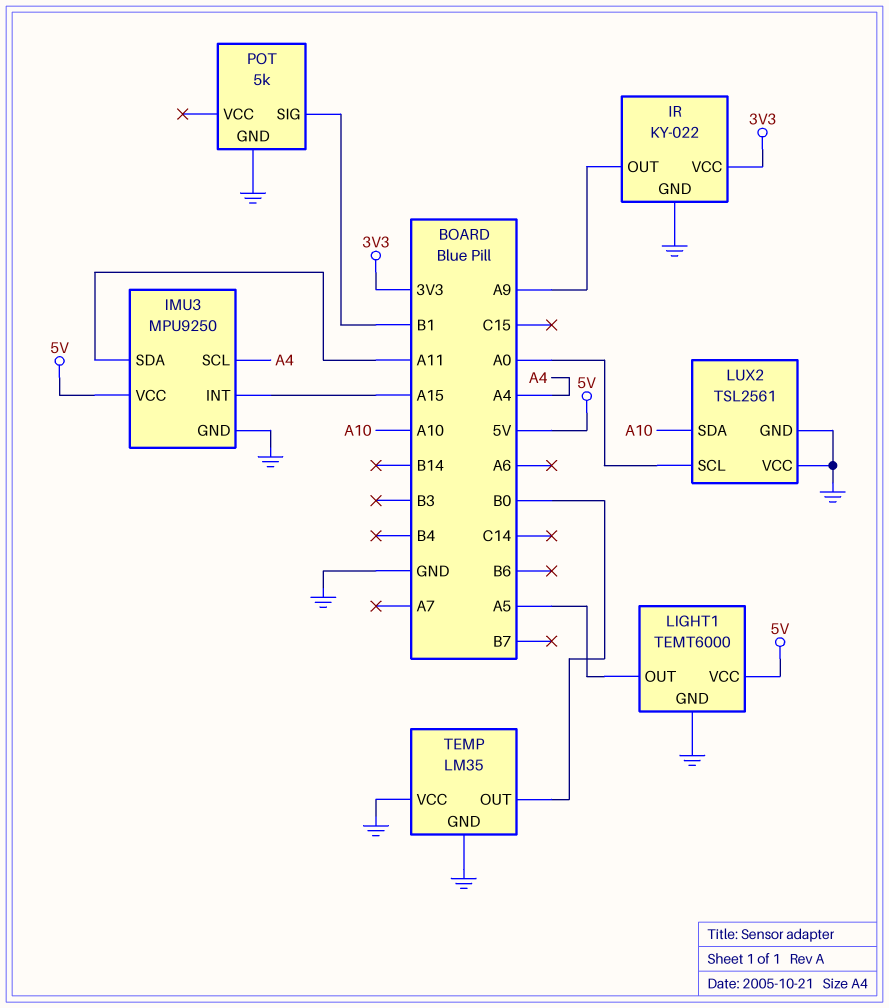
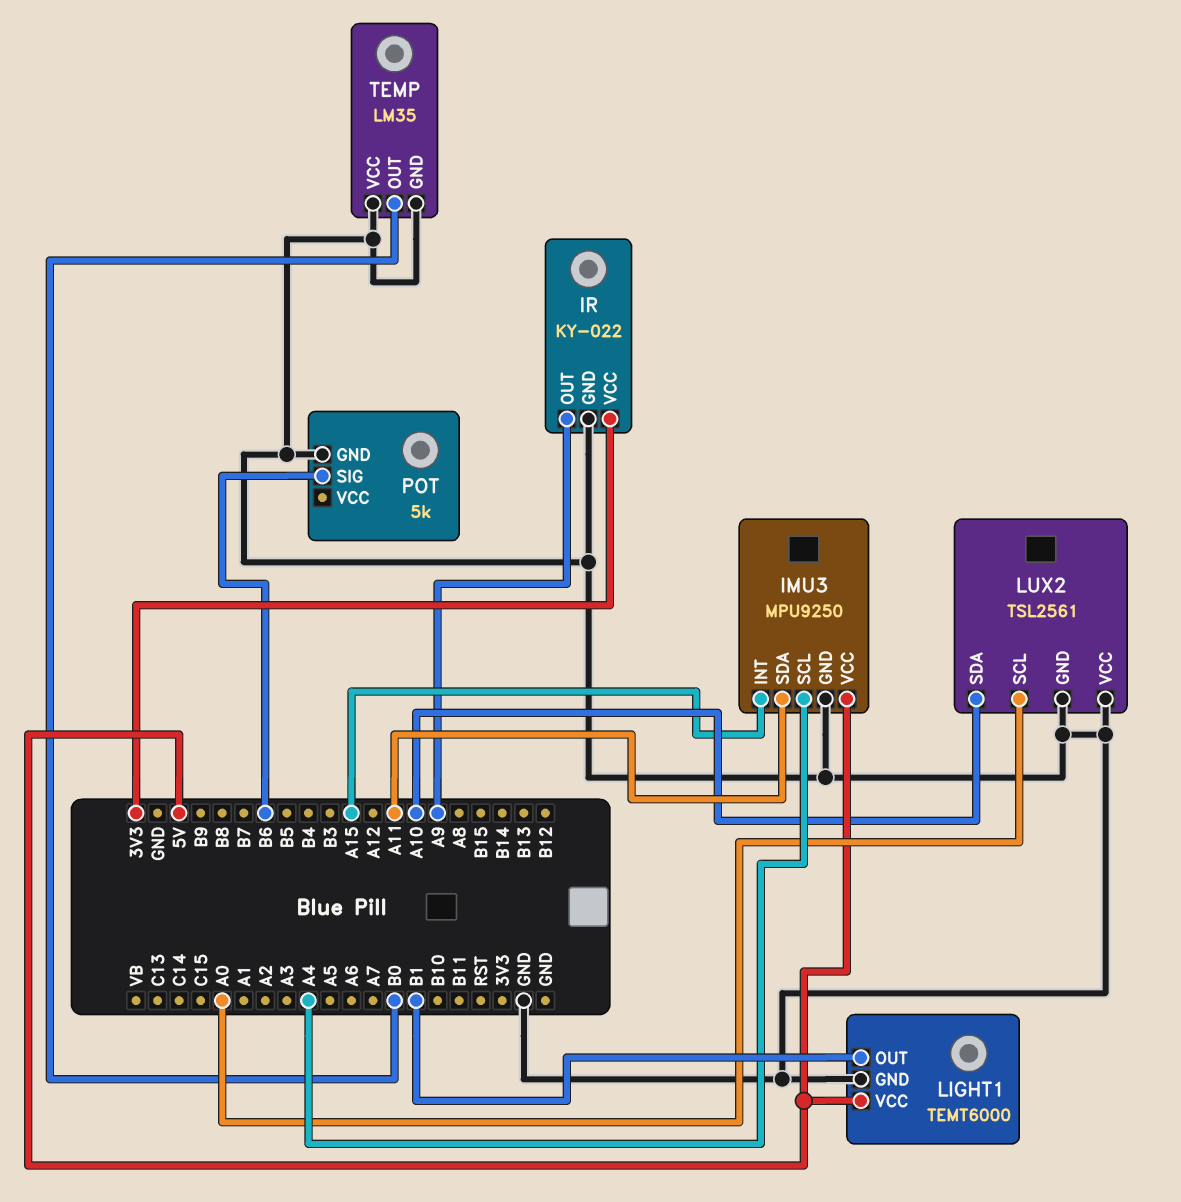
LIGHT1 pin OUT: A5 -> B1
POT pin SIG: B1 -> B6

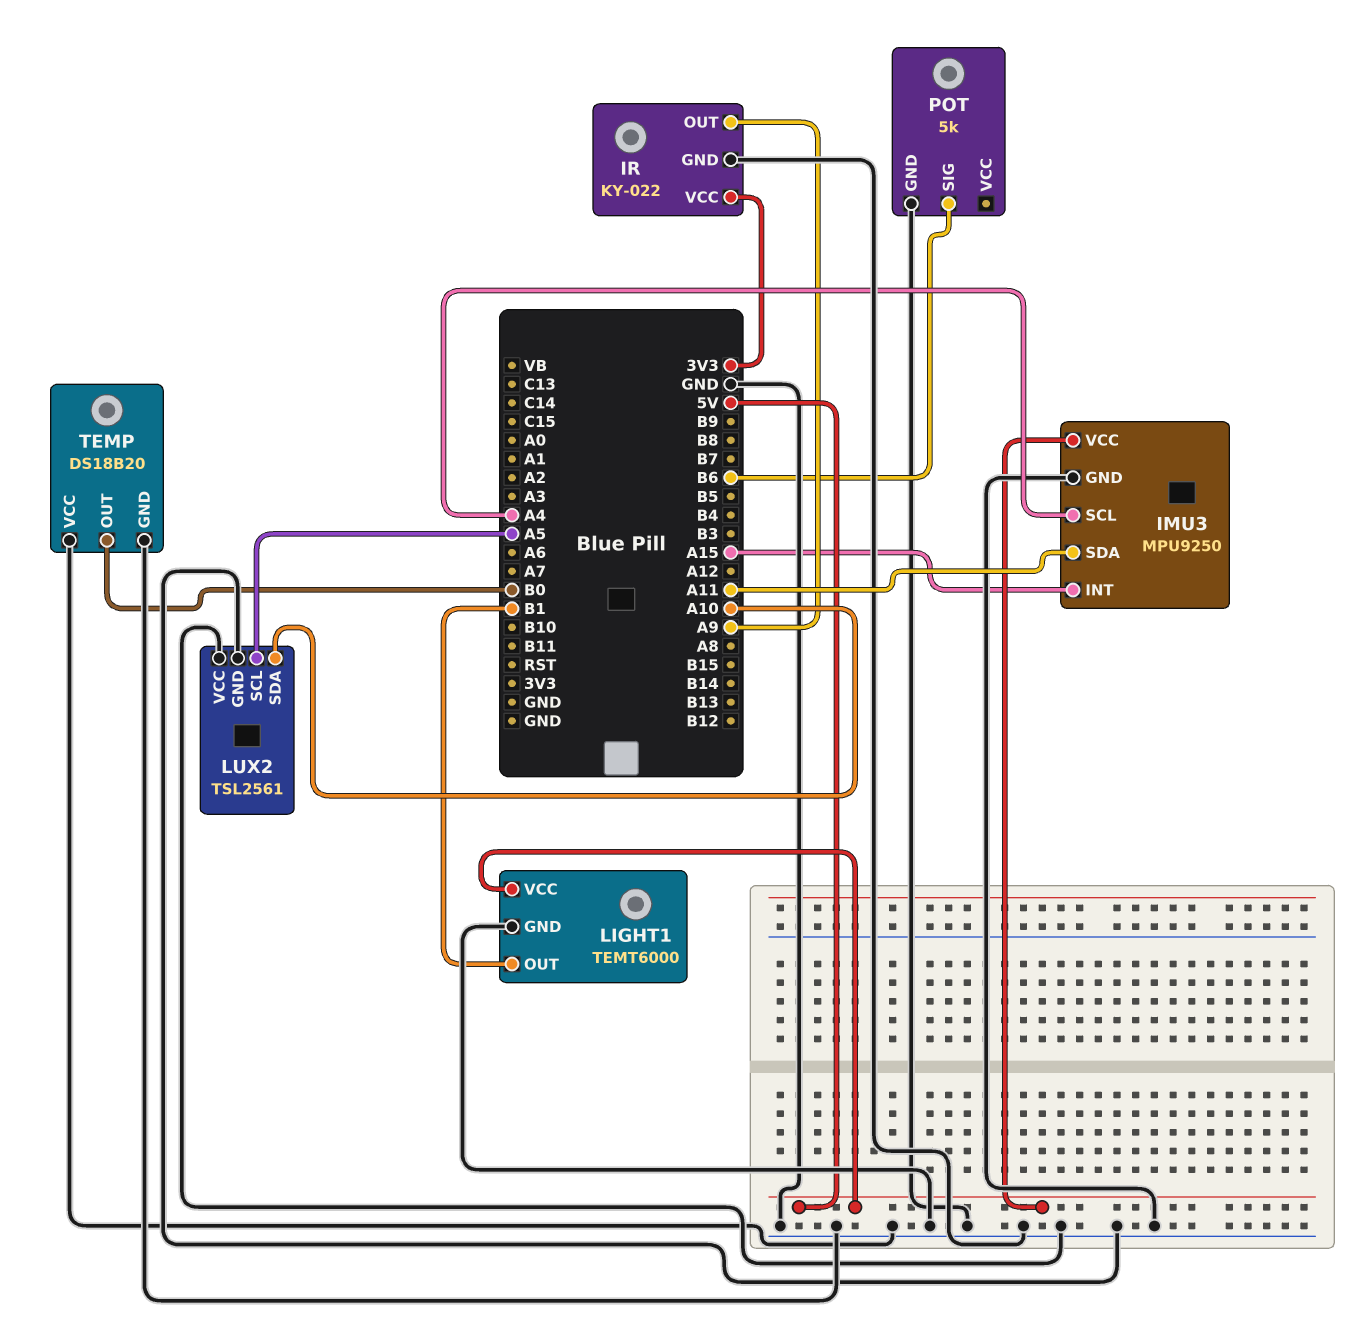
LUX2 pin SCL: A0 -> A5
TEMP: LM35 -> DS18B20

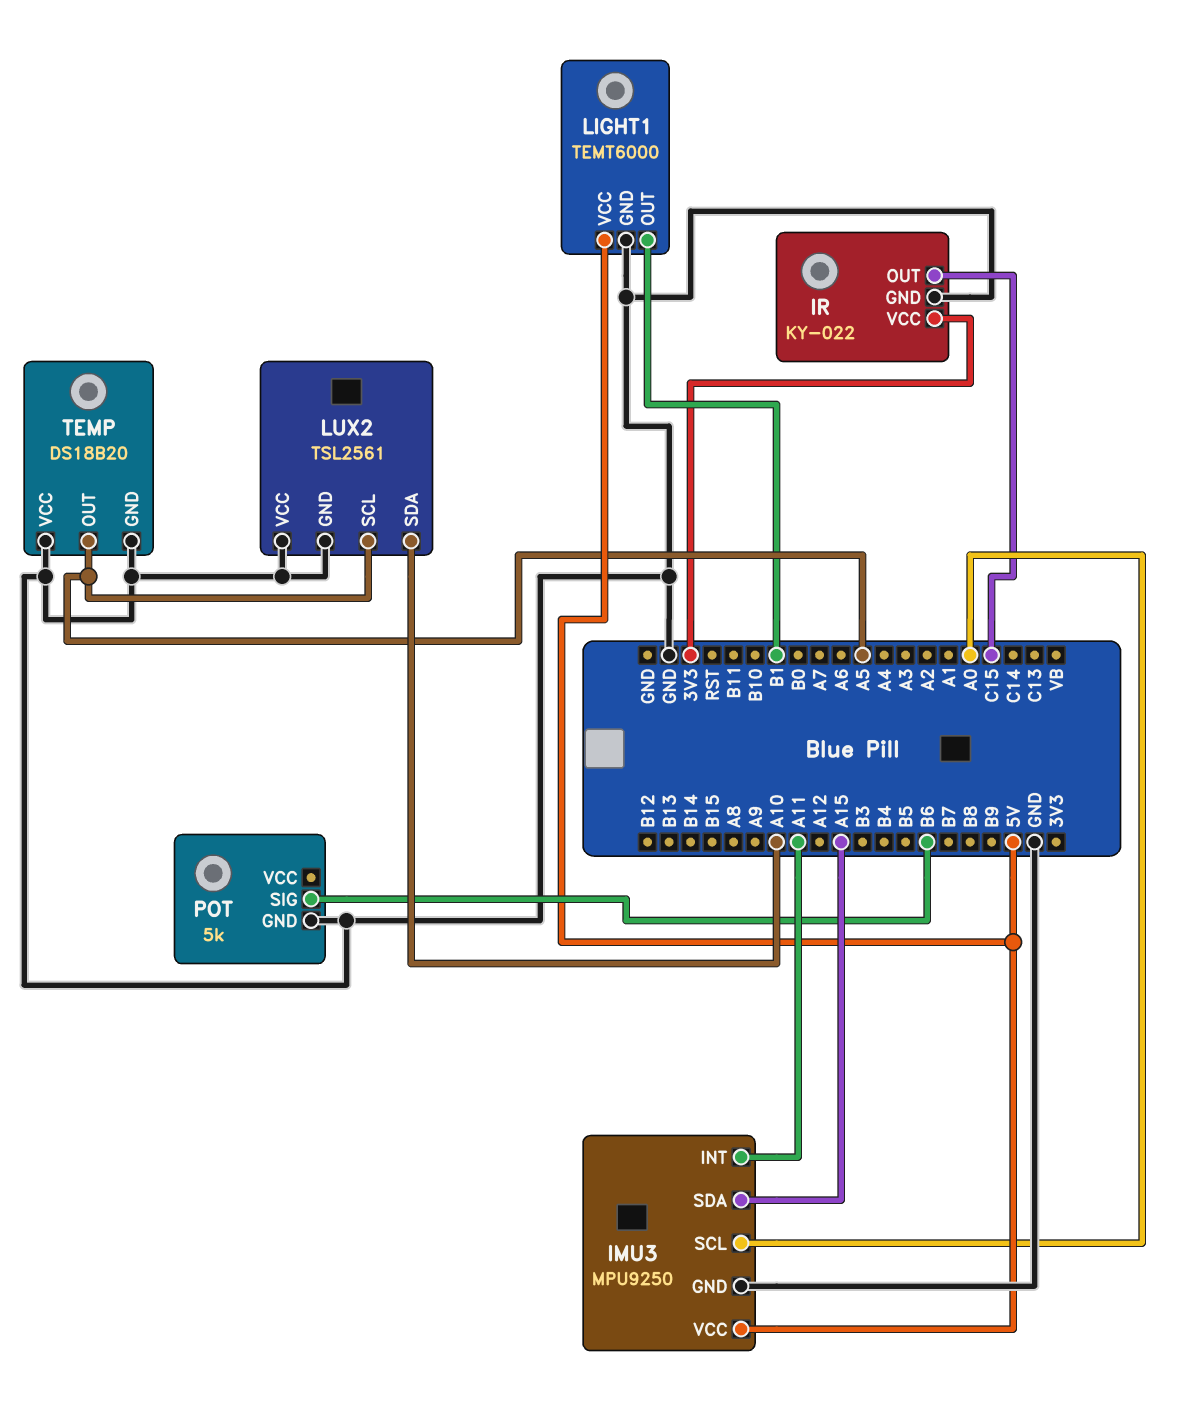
IMU3 pin INT: A15 -> A11
IMU3 pin SCL: A4 -> A0
IMU3 pin SDA: A11 -> A15
IR pin OUT: A9 -> C15
TEMP pin OUT: B0 -> A5

